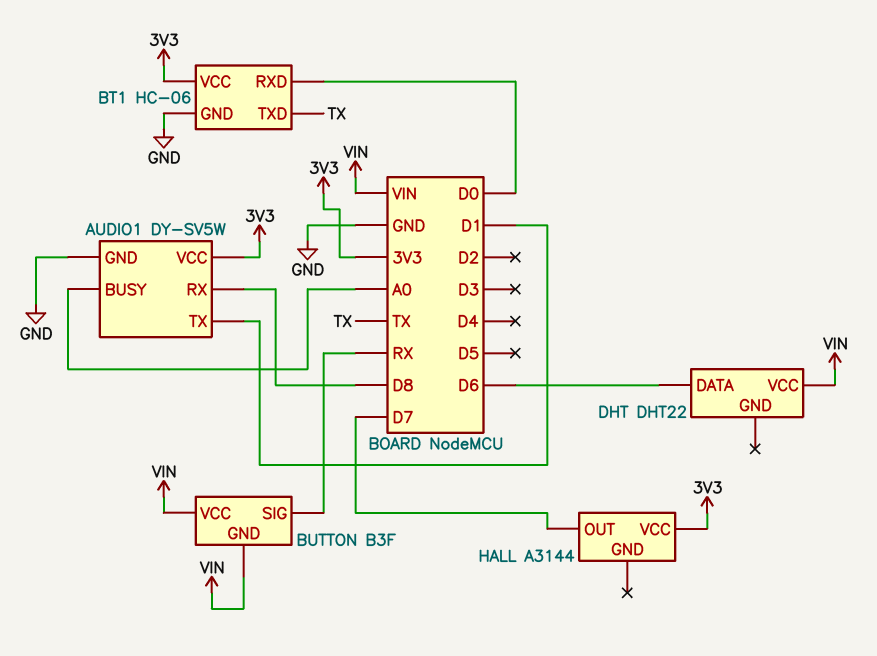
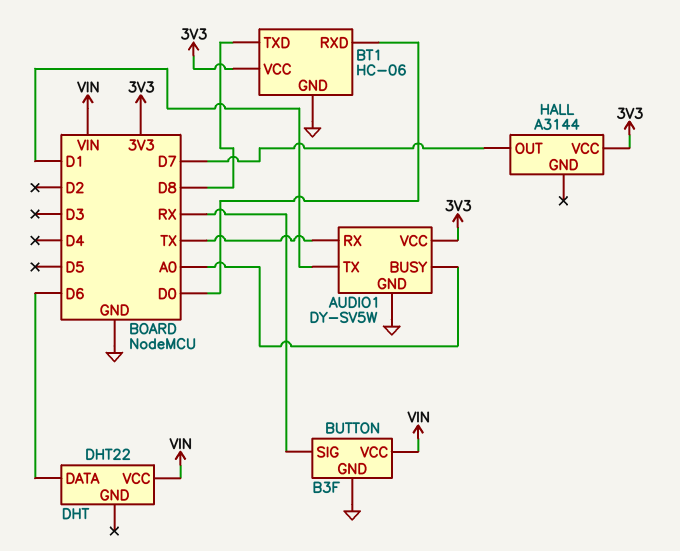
AUDIO1 pin RX: D8 -> TX
BT1 pin TXD: TX -> D8
BUTTON pin GND: VIN -> GND

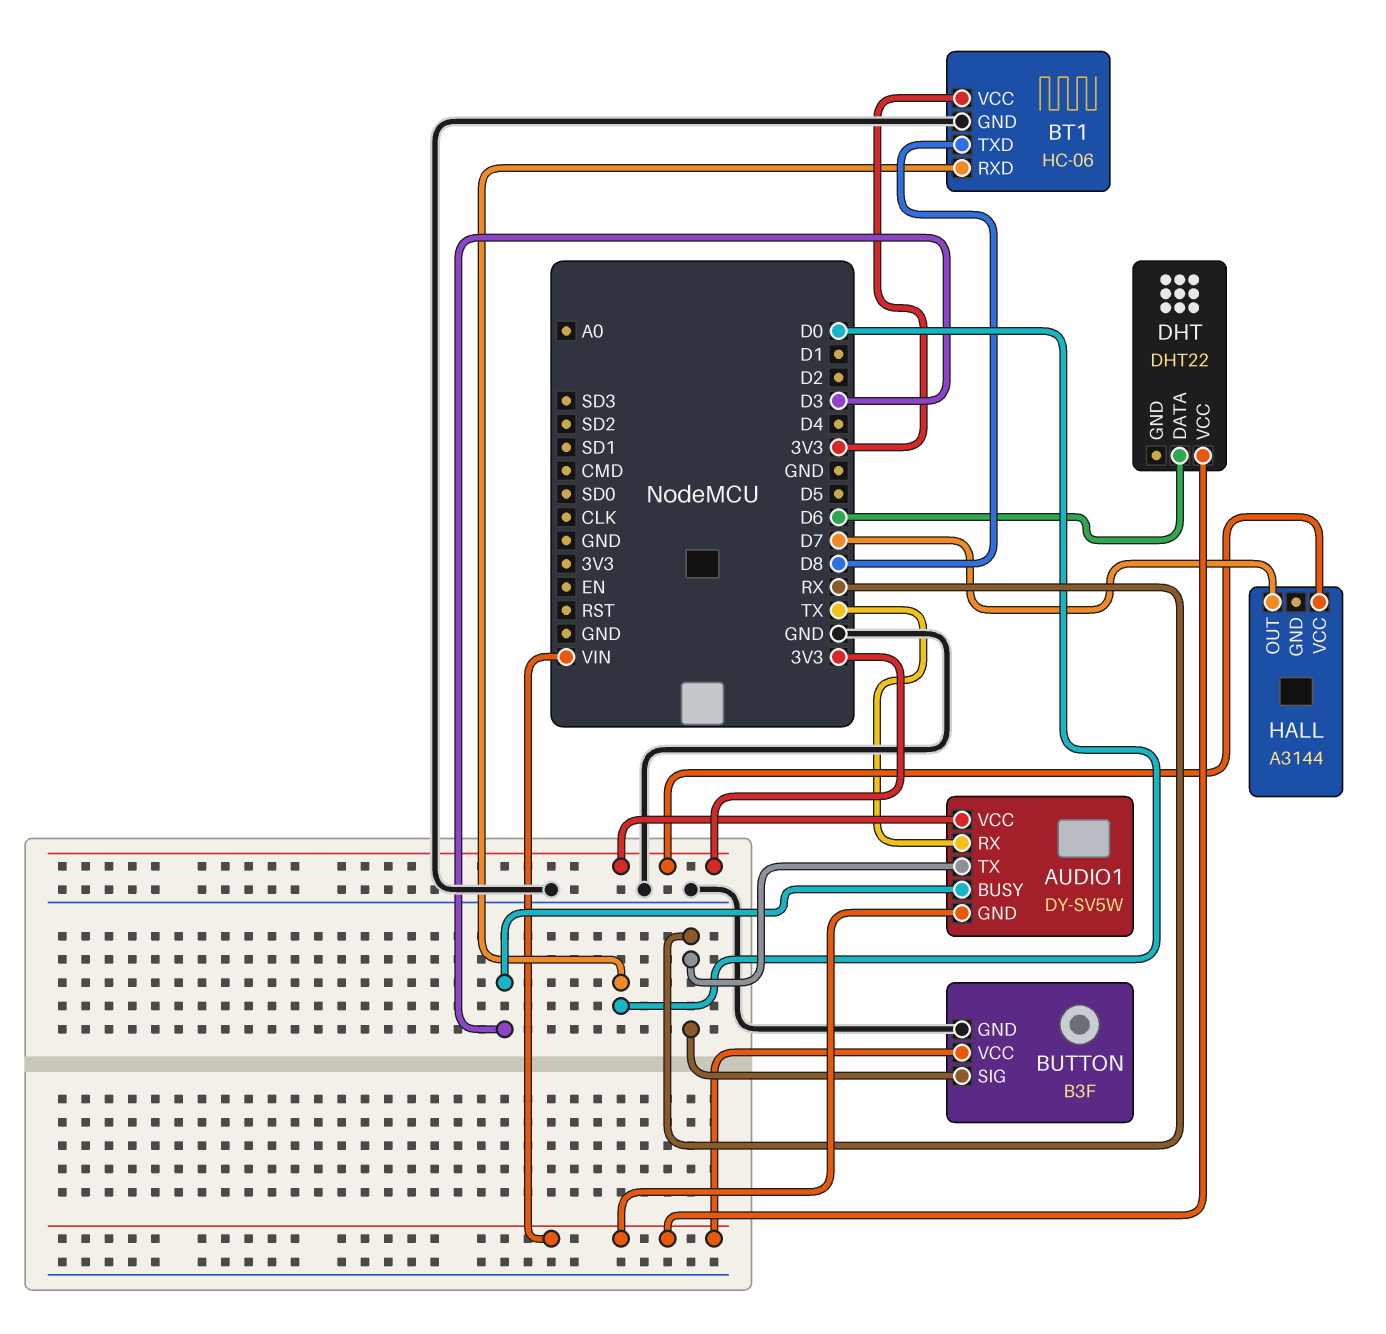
AUDIO1 pin BUSY: A0 -> D3
AUDIO1 pin GND: GND -> VIN
AUDIO1 pin TX: D1 -> RX

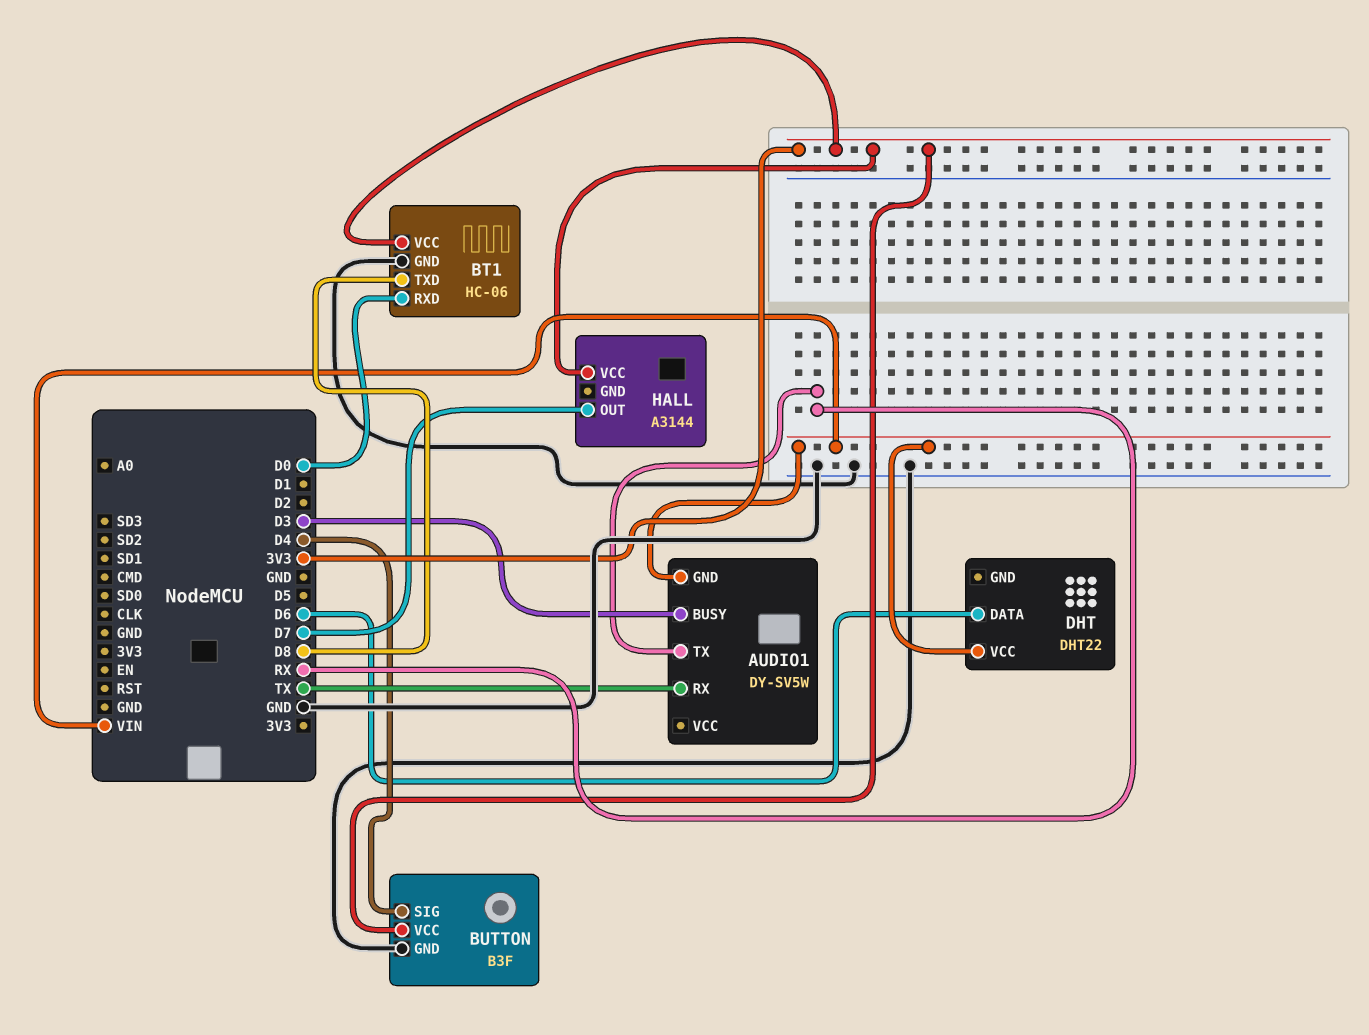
AUDIO1 pin VCC: 3V3 -> none
BUTTON pin SIG: RX -> D4
BUTTON pin VCC: VIN -> 3V3

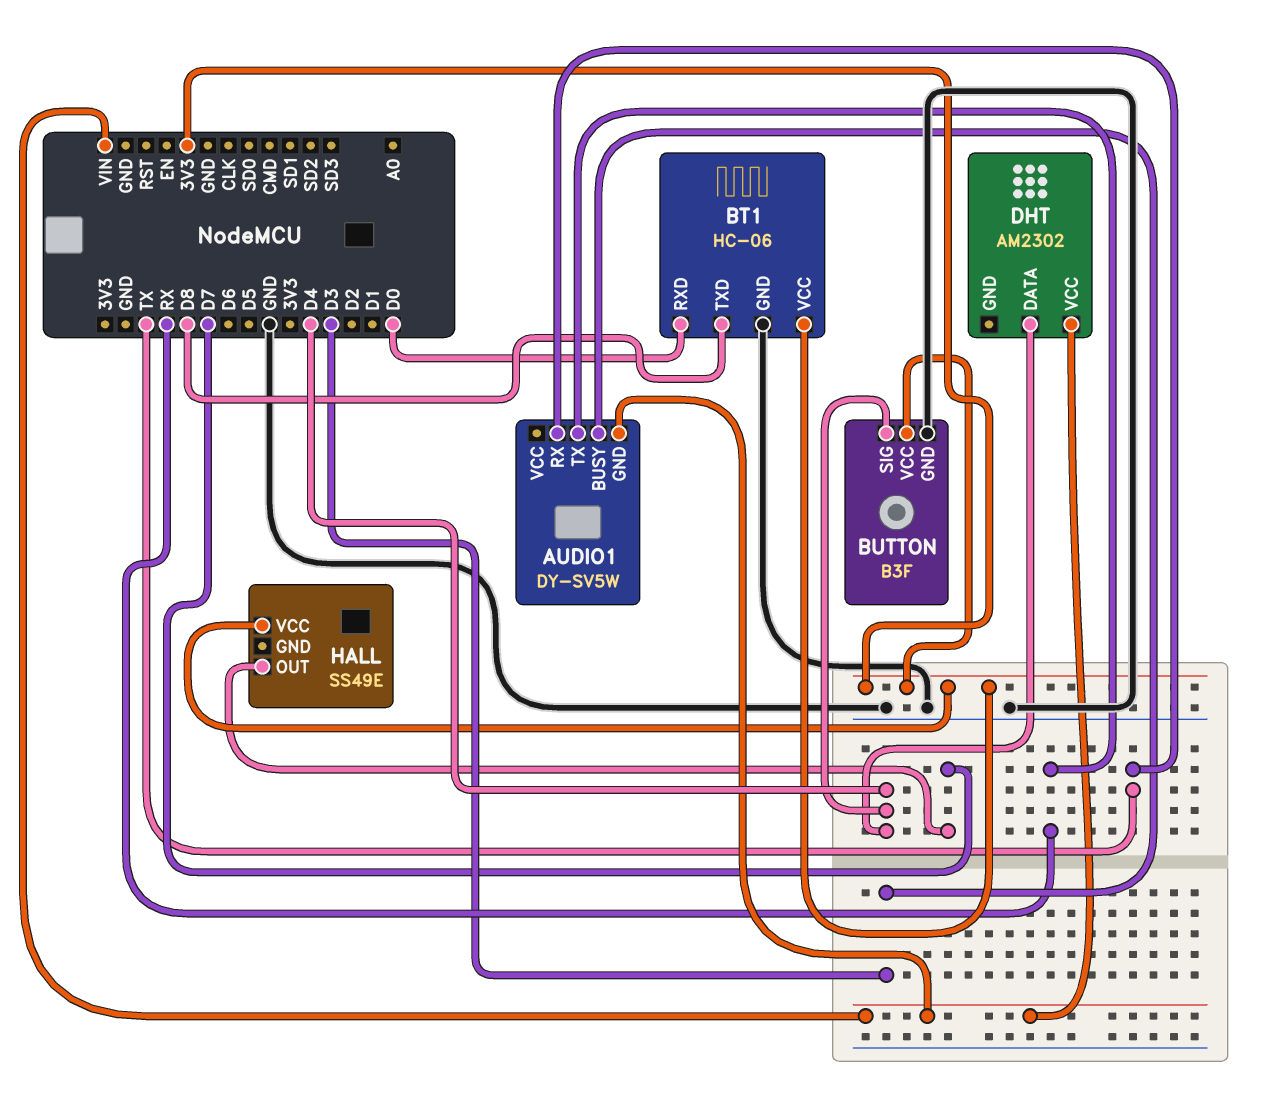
DHT: DHT22 -> AM2302
DHT pin DATA: D6 -> D4
HALL: A3144 -> SS49E

